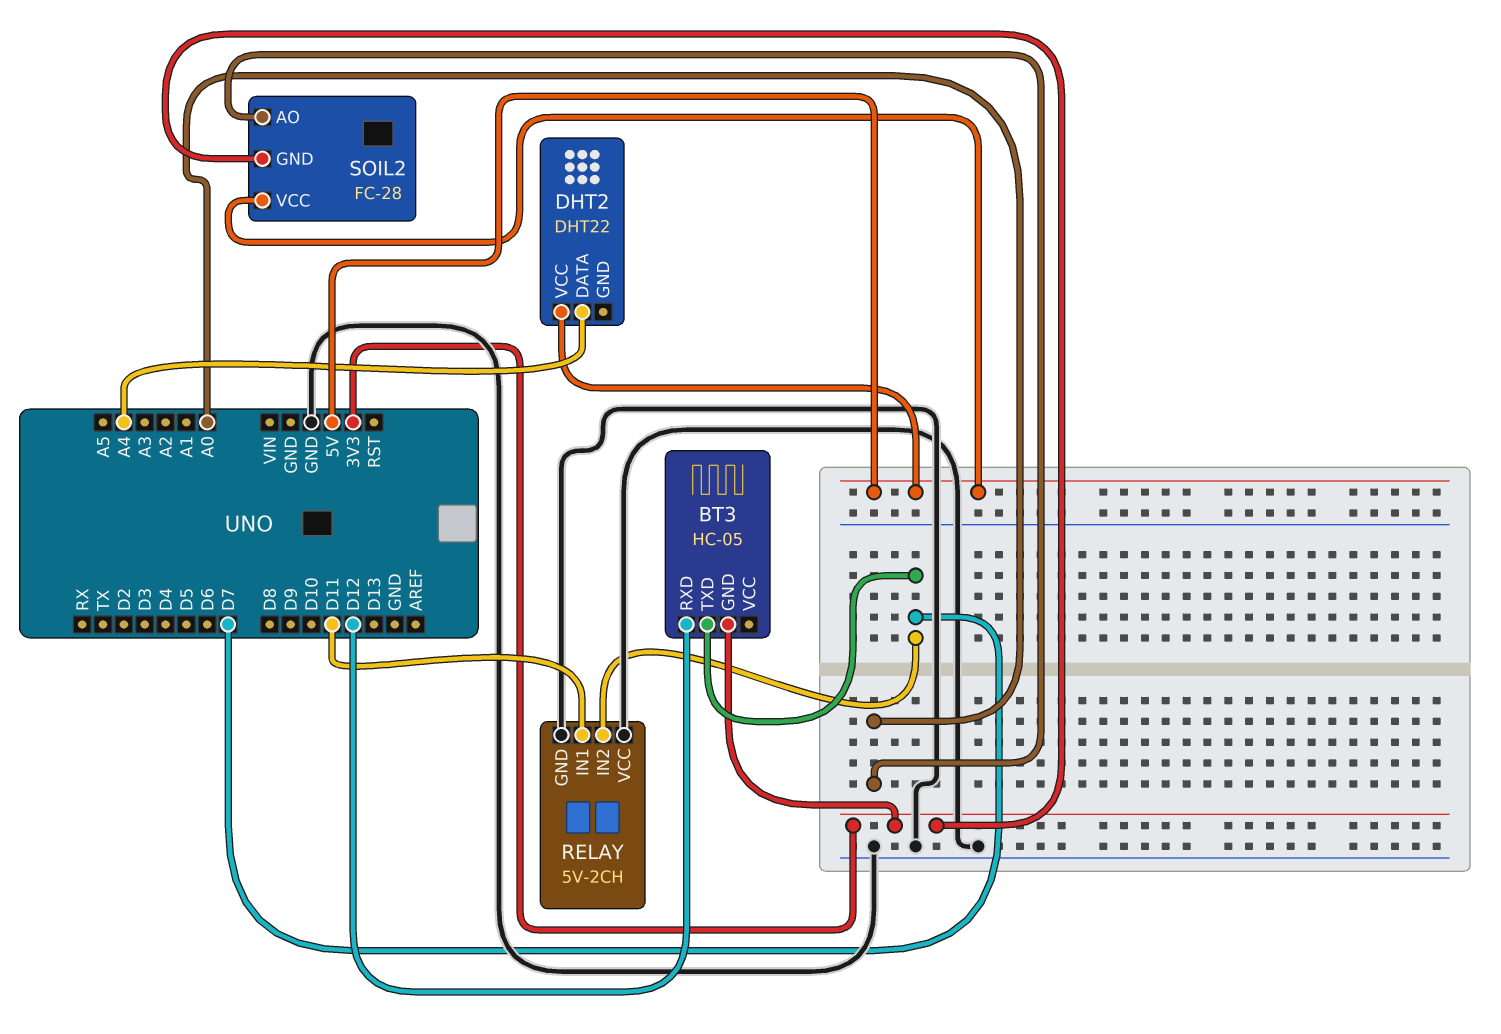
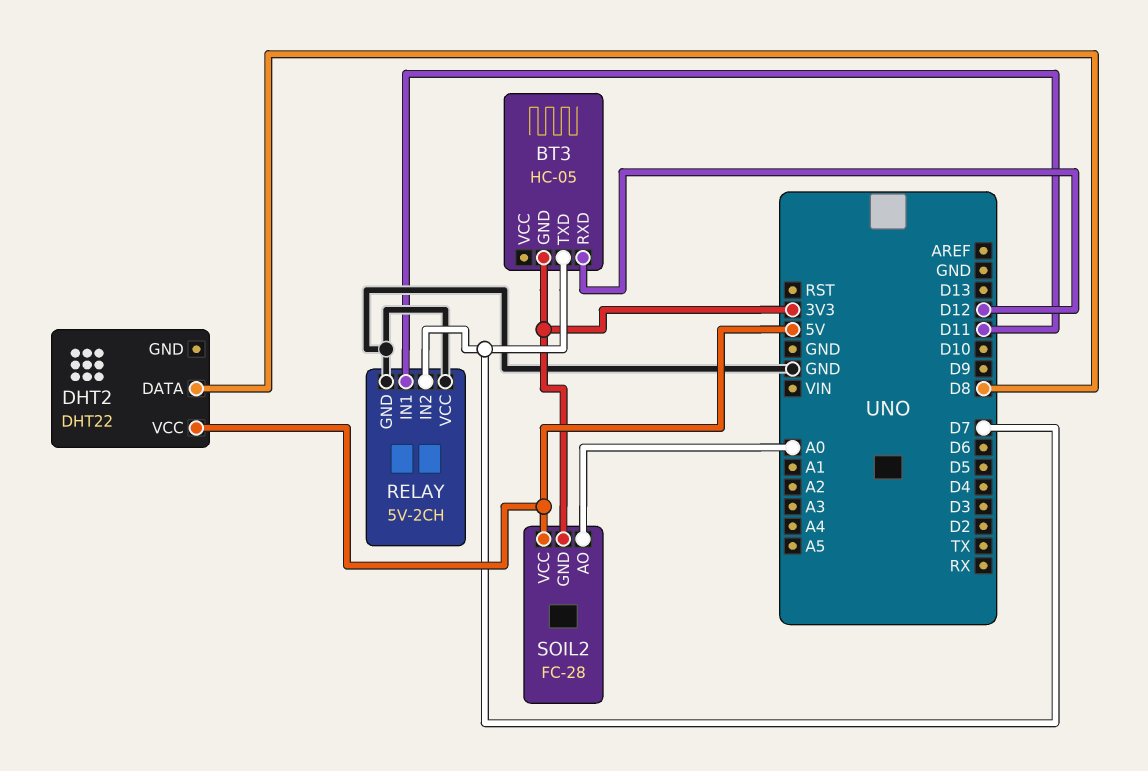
DHT2 pin DATA: A4 -> D8

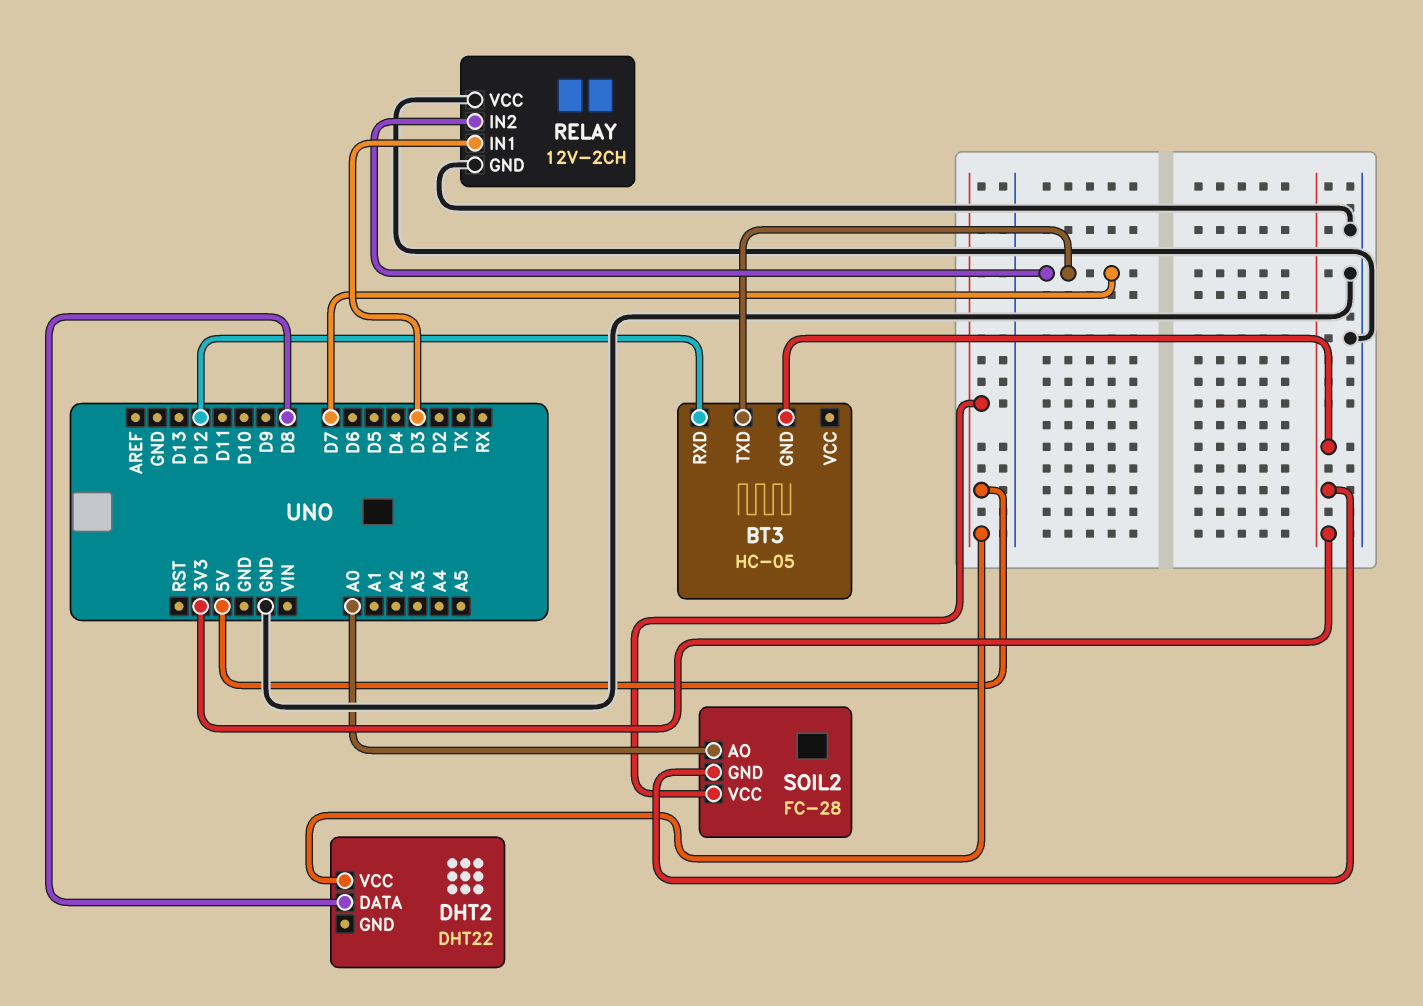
RELAY: 5V-2CH -> 12V-2CH
RELAY pin IN1: D11 -> D3

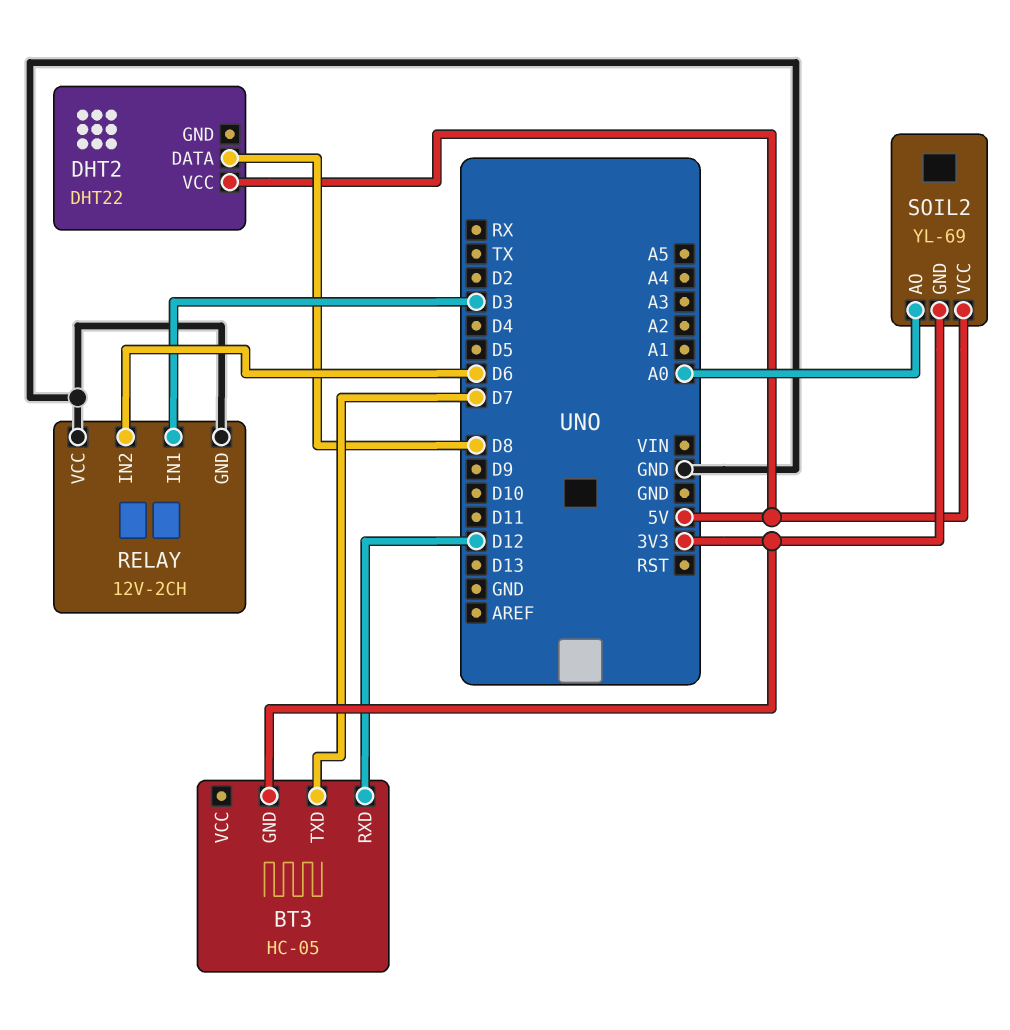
RELAY pin IN2: D7 -> D6
SOIL2: FC-28 -> YL-69

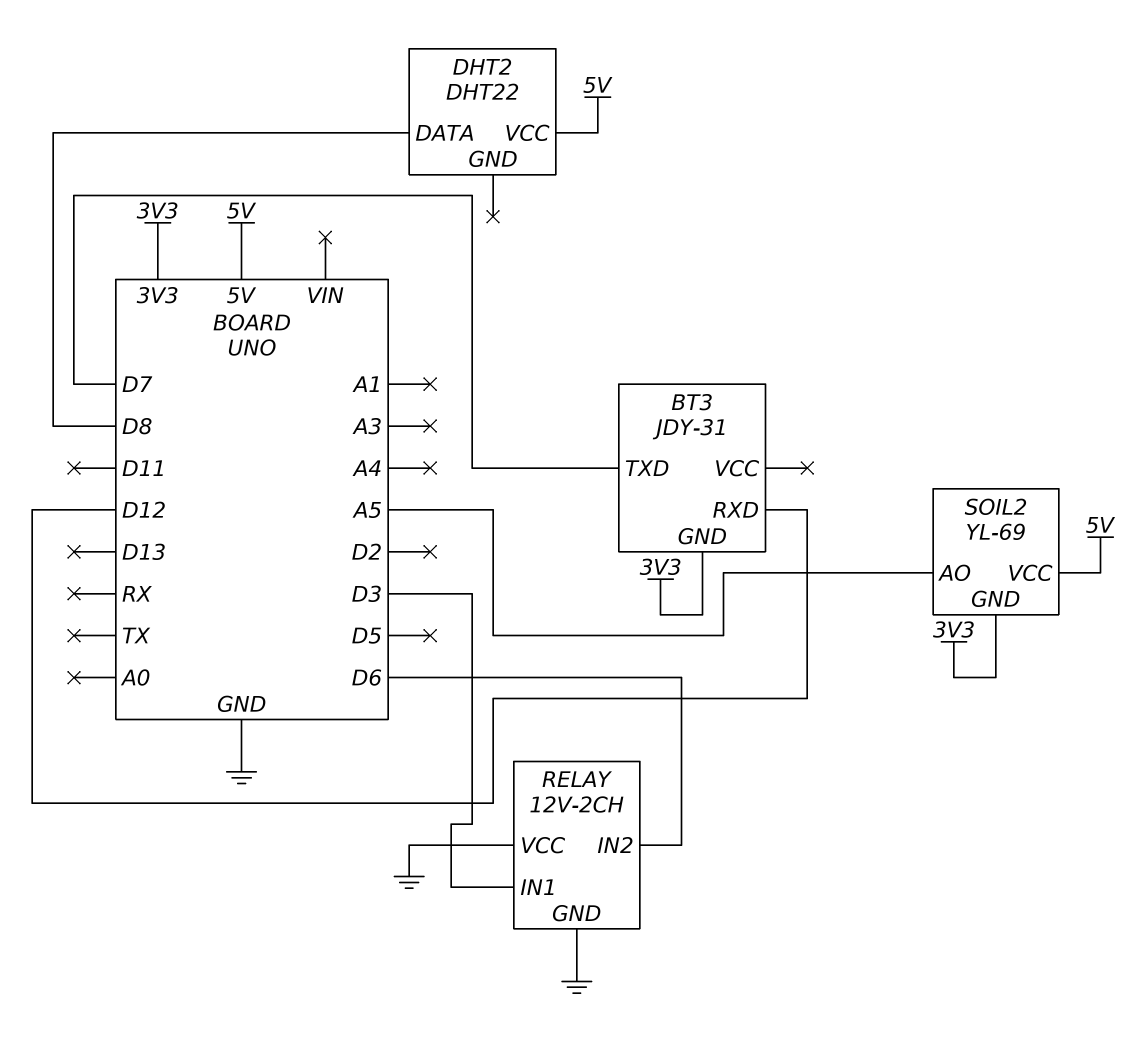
BT3: HC-05 -> JDY-31
SOIL2 pin AO: A0 -> A5

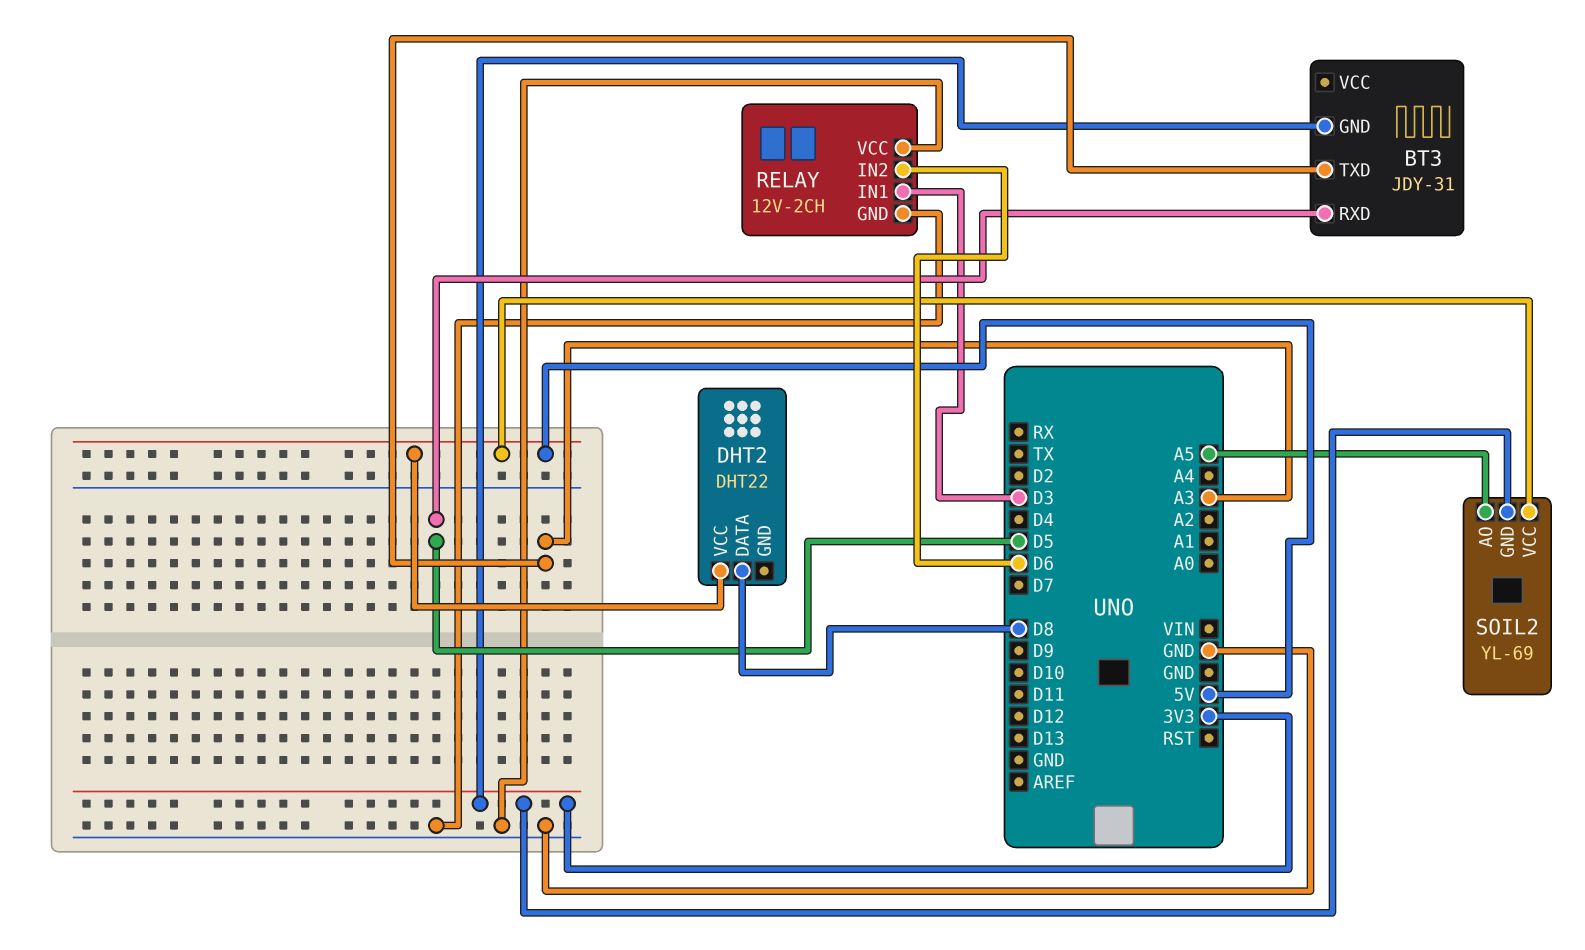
BT3 pin RXD: D12 -> D5
BT3 pin TXD: D7 -> A3

